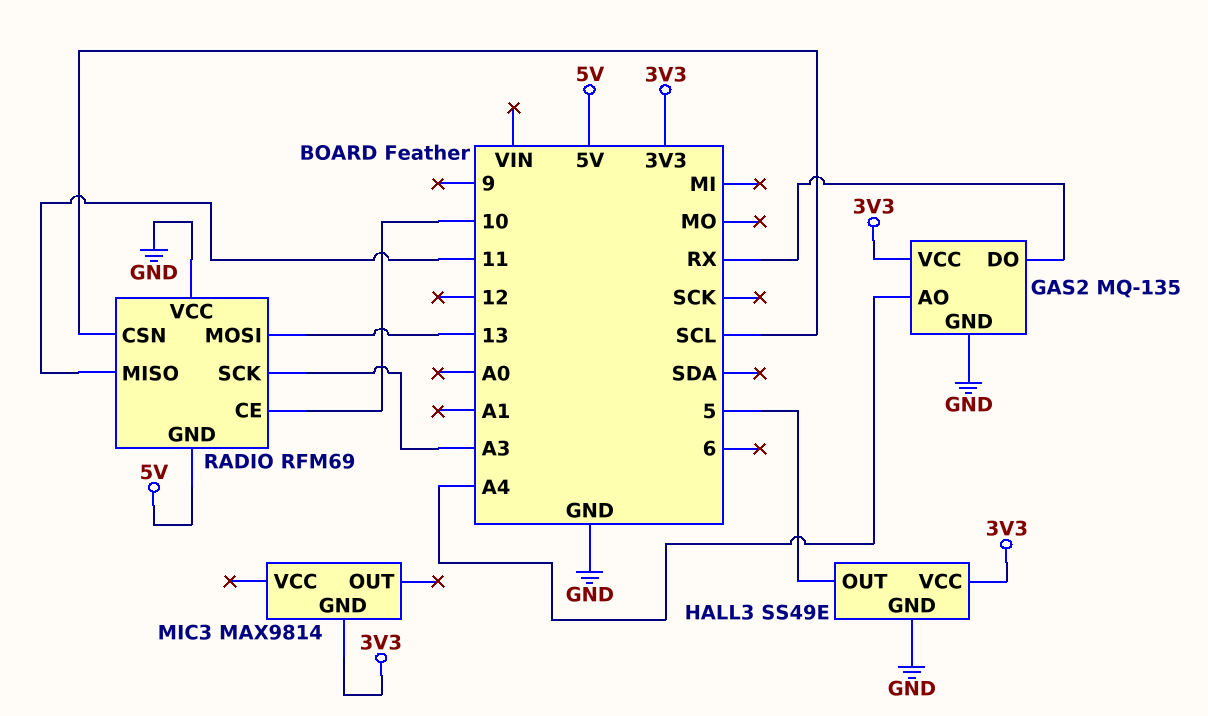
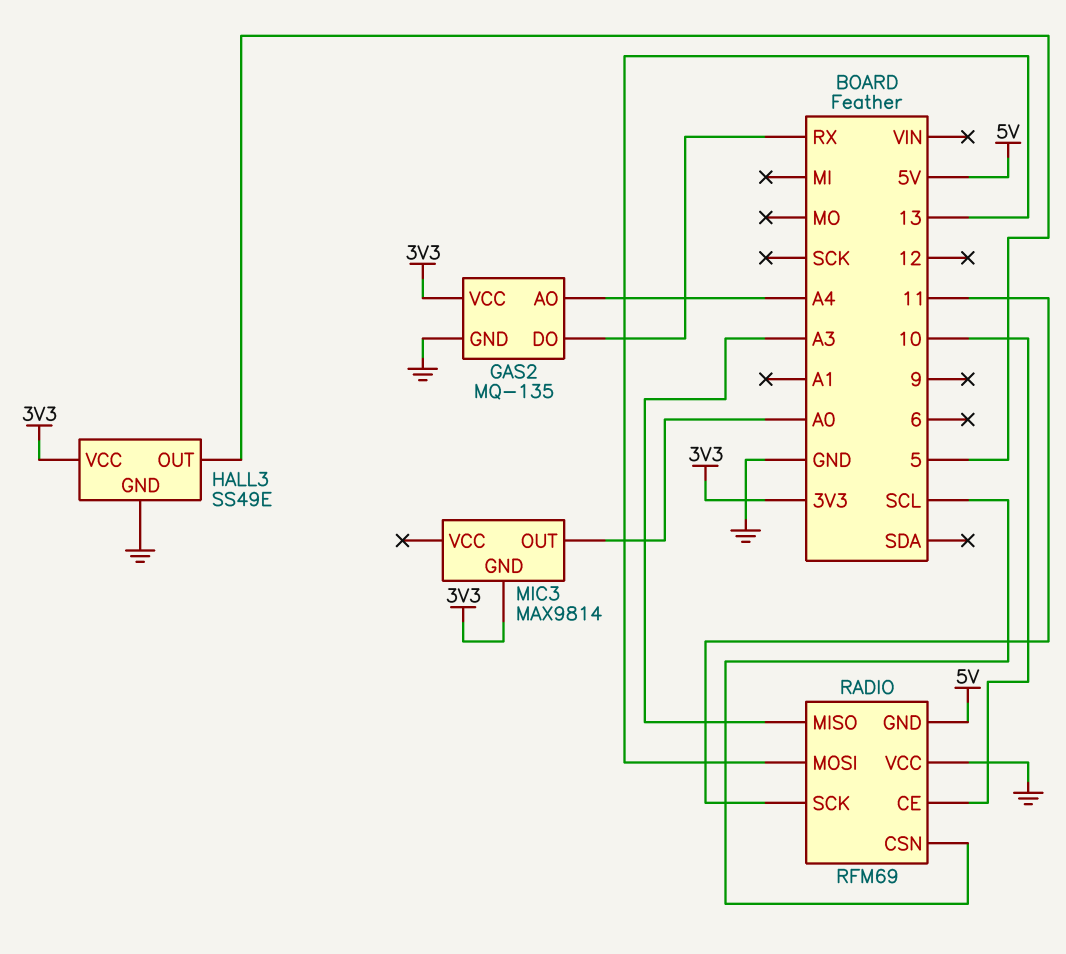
MIC3 pin OUT: none -> A0
RADIO pin MISO: 11 -> A3
RADIO pin SCK: A3 -> 11

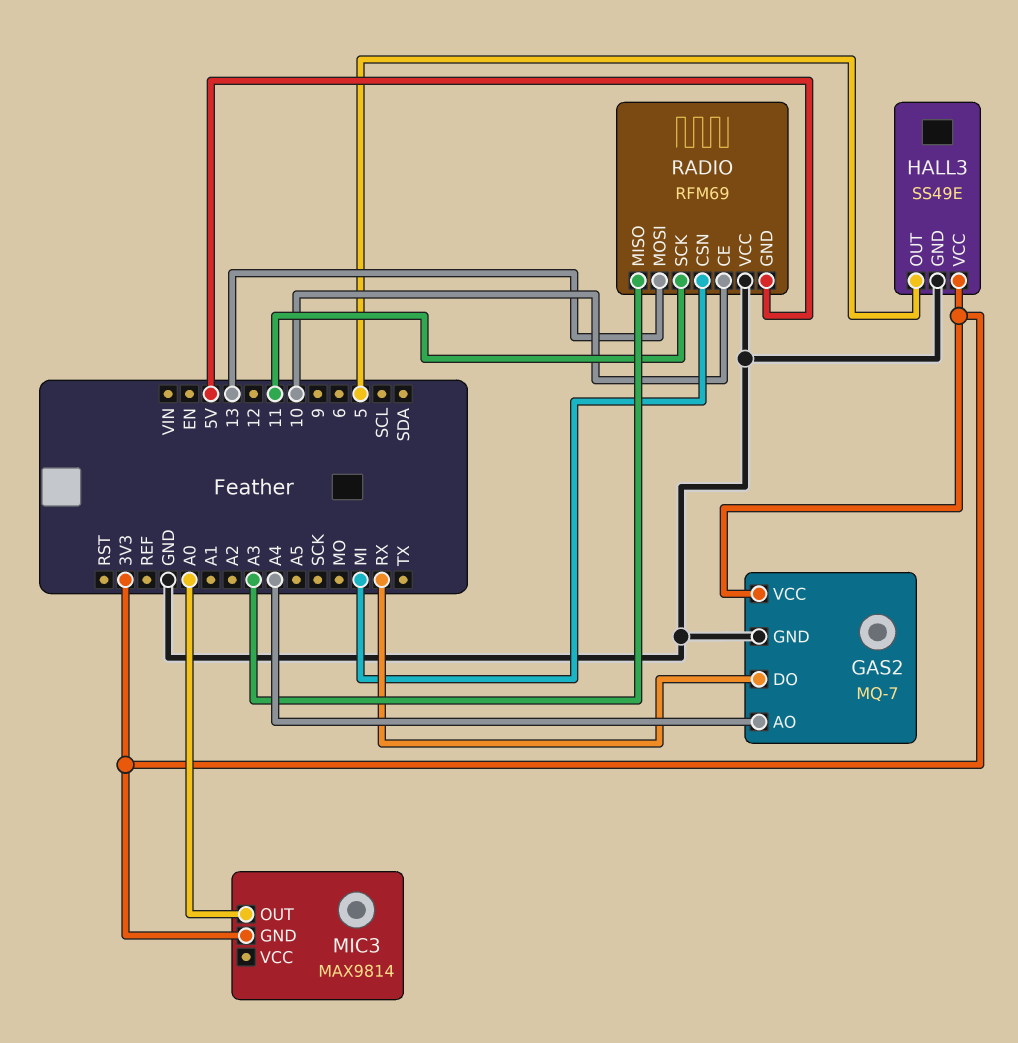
GAS2: MQ-135 -> MQ-7
RADIO pin CSN: SCL -> MI

